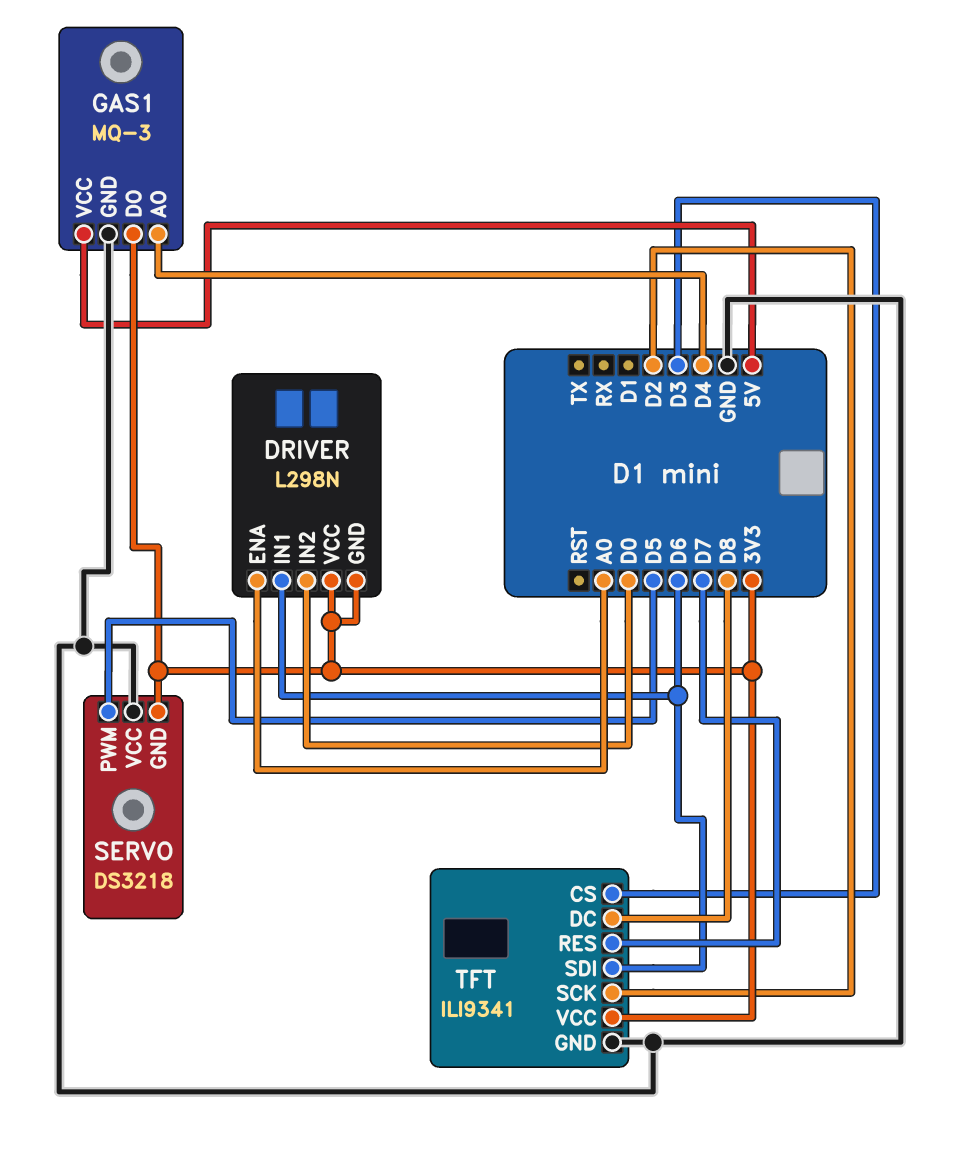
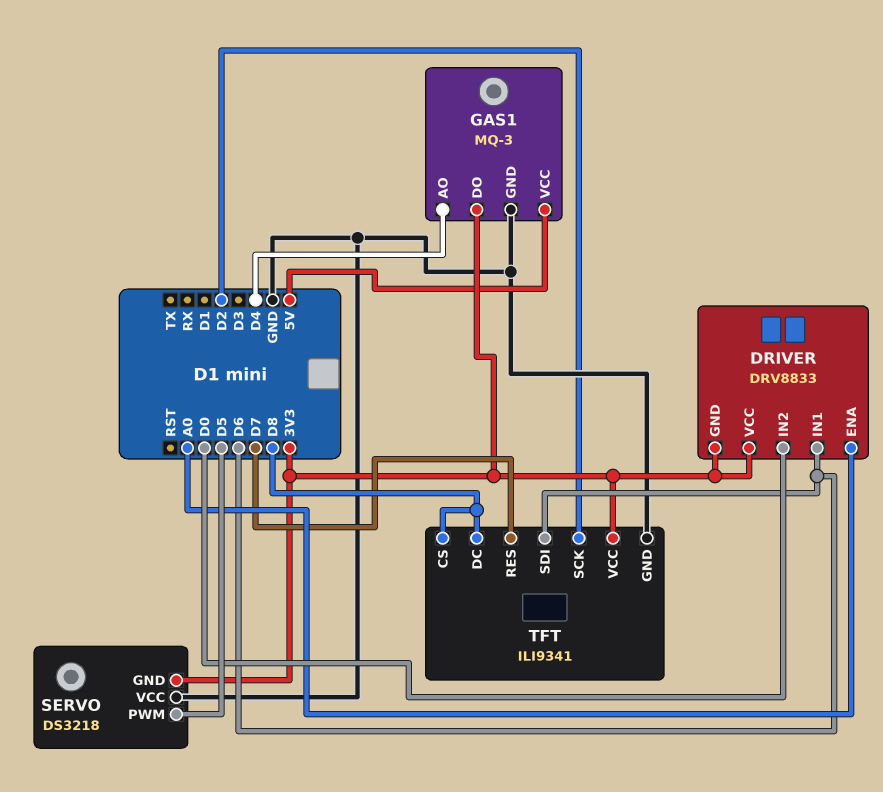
DRIVER: L298N -> DRV8833
TFT pin CS: D3 -> D8

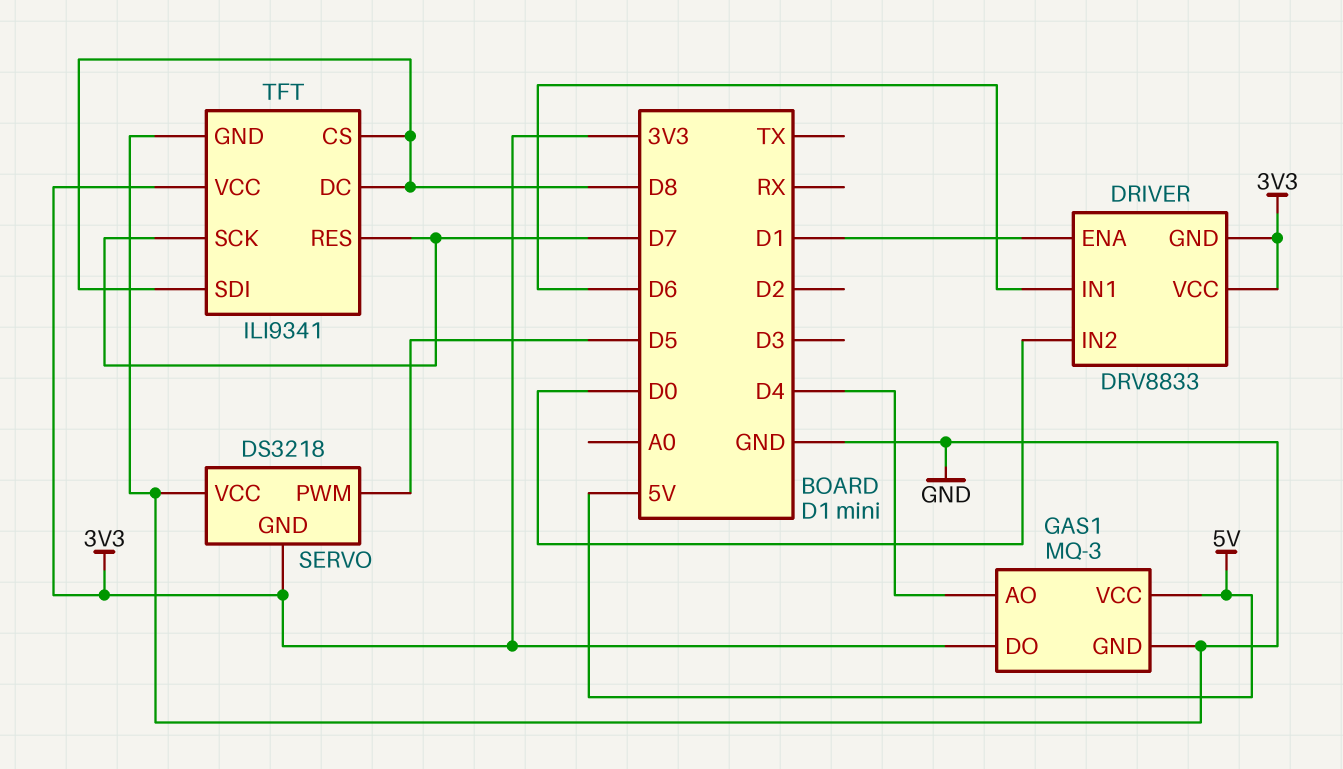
DRIVER pin ENA: A0 -> D1
TFT pin SCK: D2 -> D7
TFT pin SDI: D6 -> D8

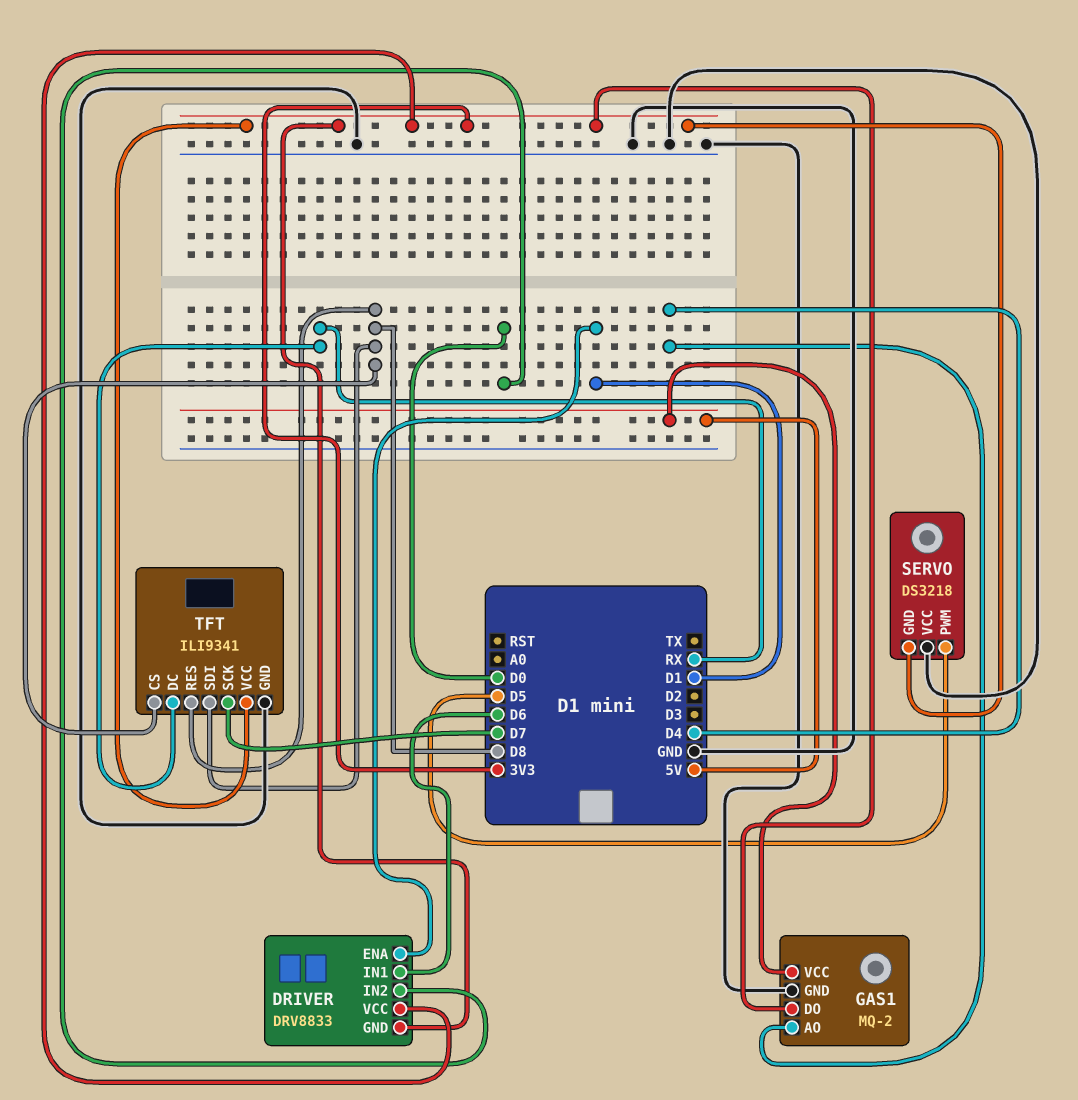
GAS1: MQ-3 -> MQ-2
TFT pin DC: D8 -> RX
TFT pin RES: D7 -> D8

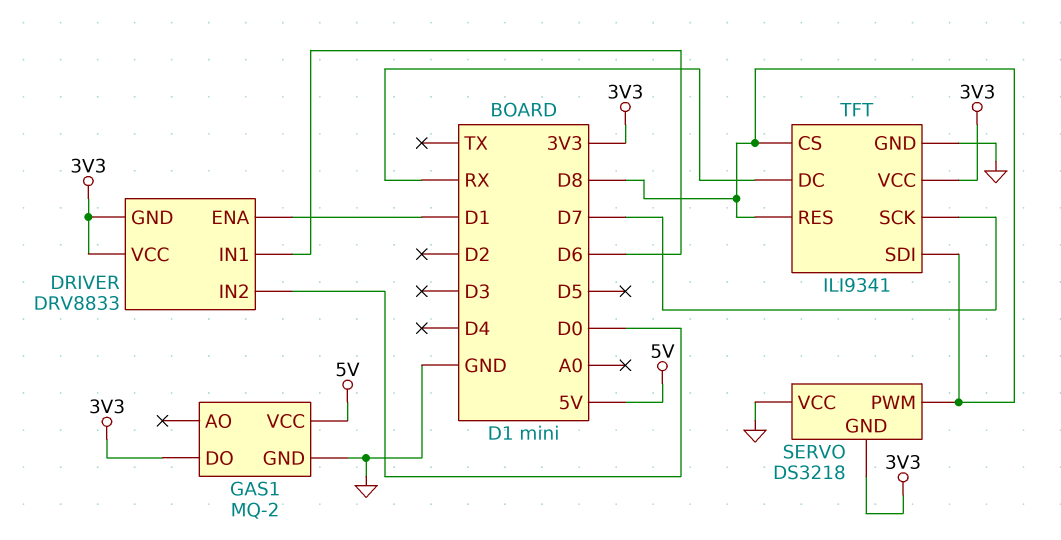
GAS1 pin AO: D4 -> none
SERVO pin PWM: D5 -> D8

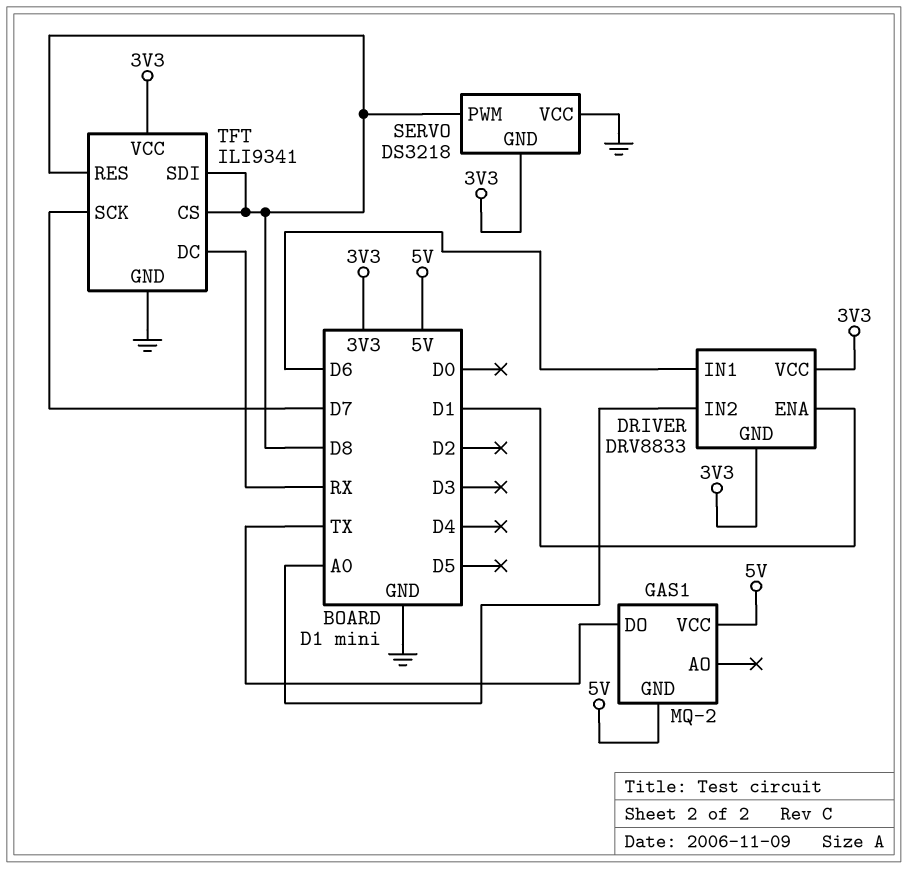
DRIVER pin IN2: D0 -> A0
GAS1 pin DO: 3V3 -> TX
GAS1 pin GND: GND -> 5V

